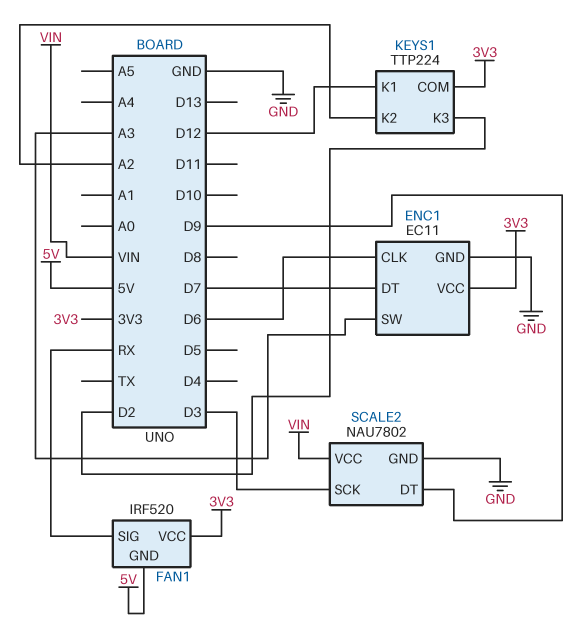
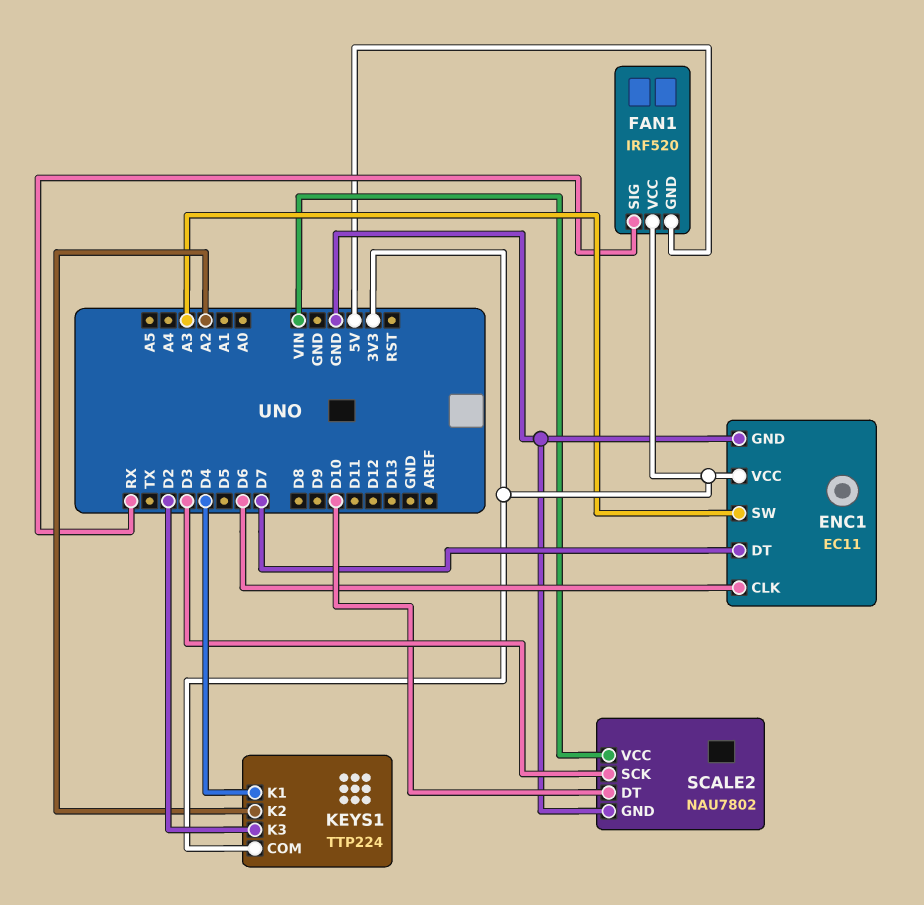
KEYS1 pin K1: D12 -> D4
SCALE2 pin DT: D9 -> D10

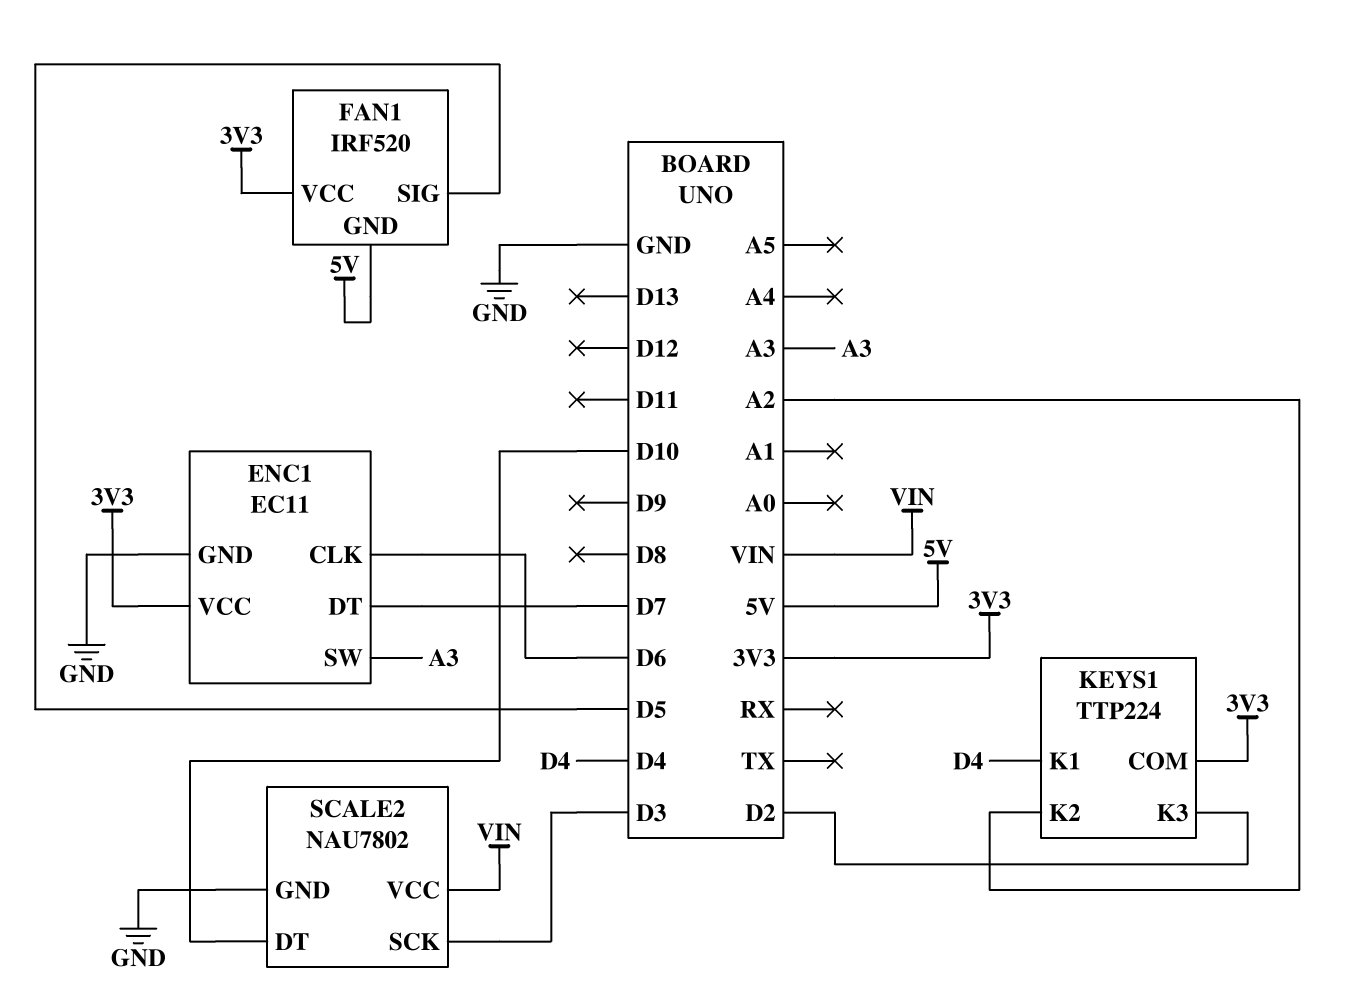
FAN1 pin SIG: RX -> D5

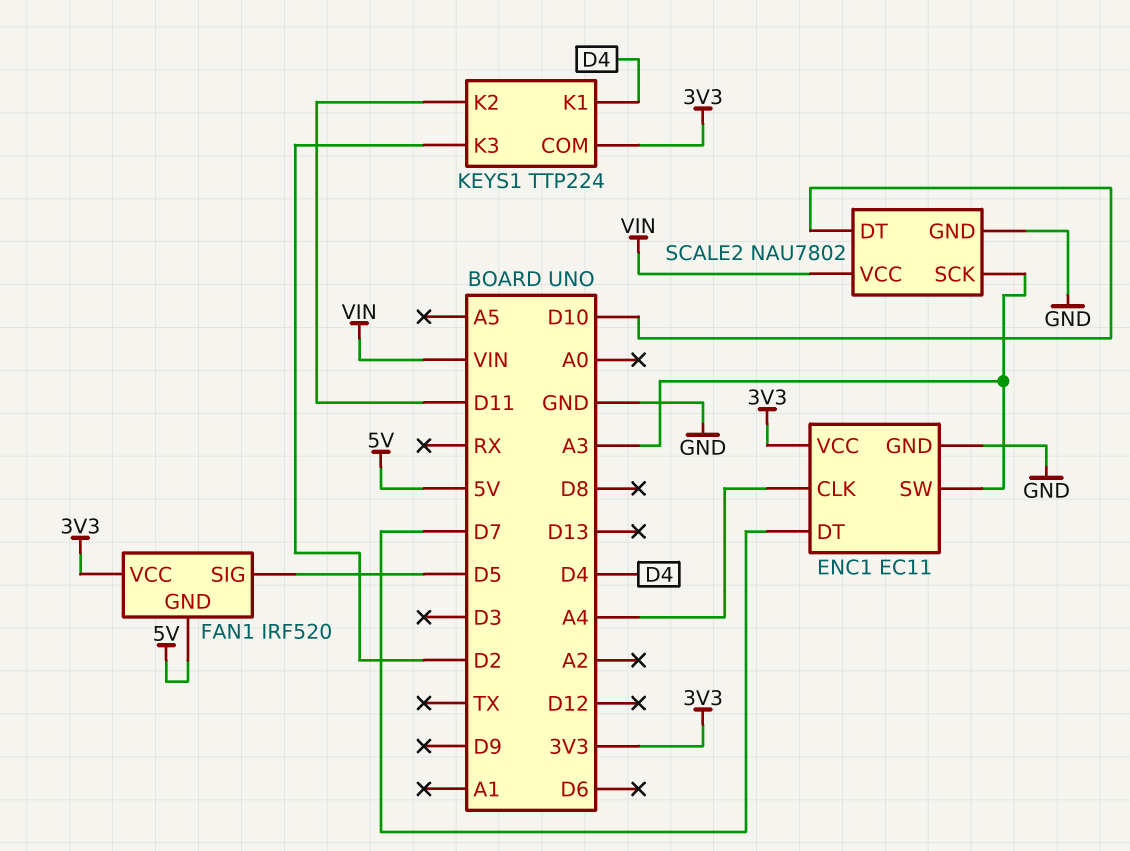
ENC1 pin CLK: D6 -> A4
KEYS1 pin K2: A2 -> D11
SCALE2 pin SCK: D3 -> A3

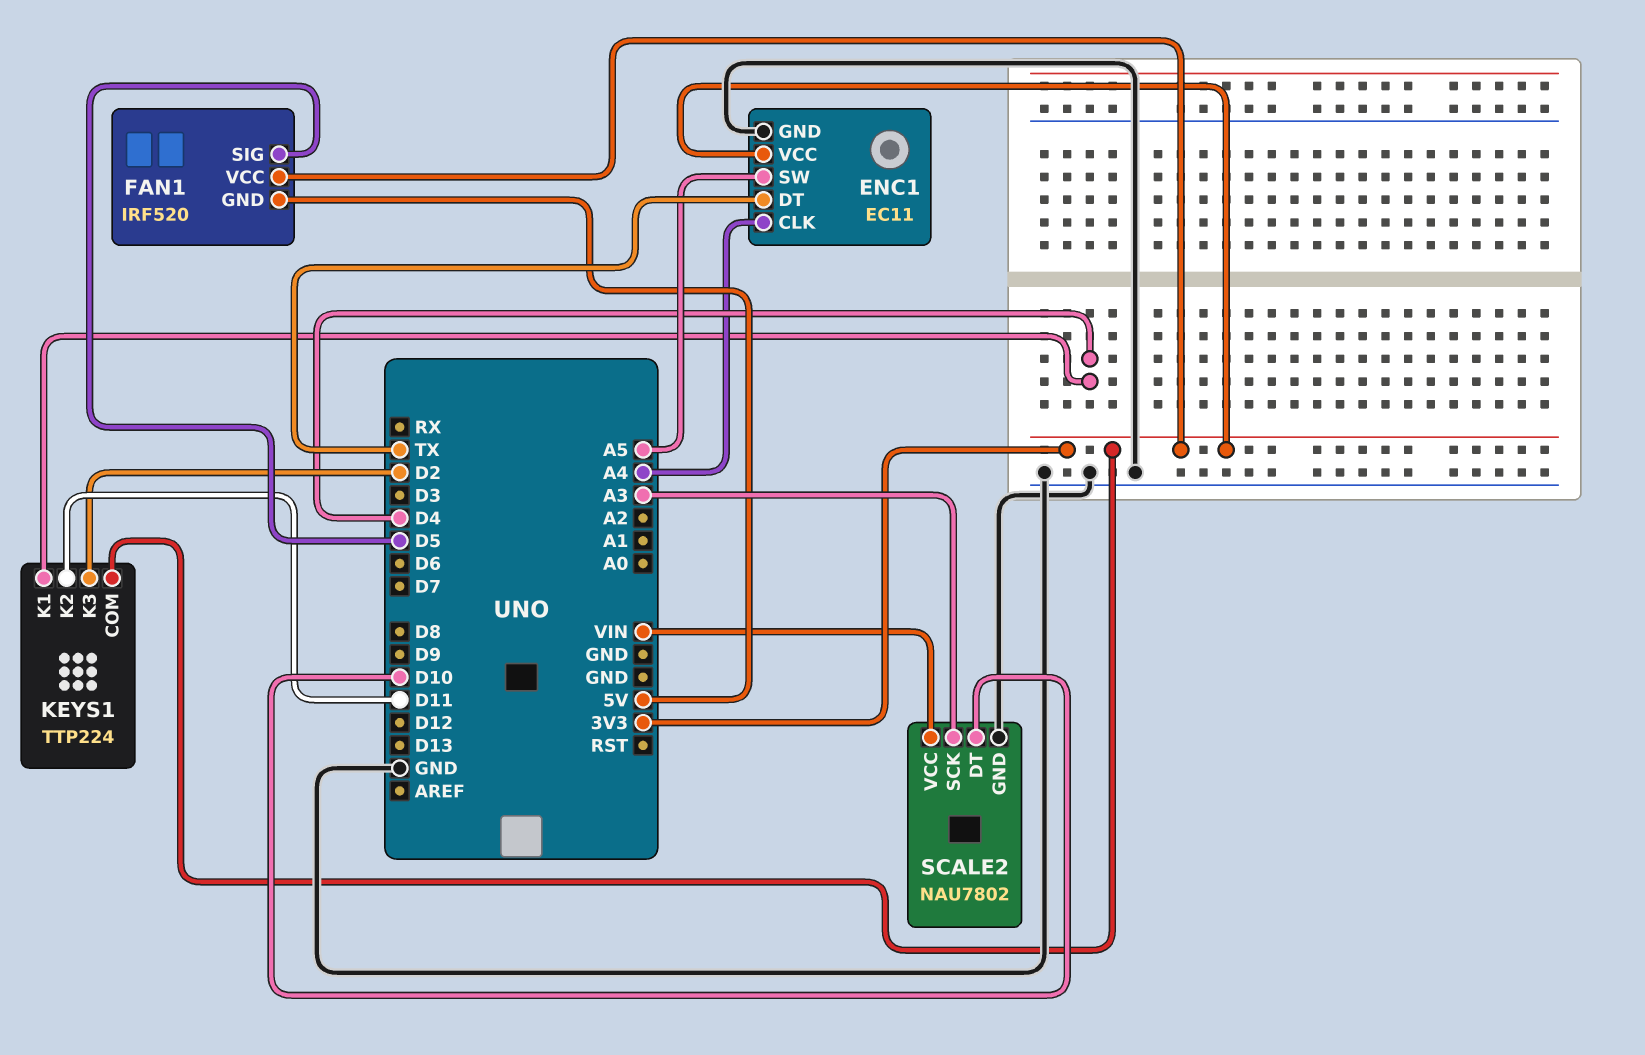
ENC1 pin DT: D7 -> TX
ENC1 pin SW: A3 -> A5

